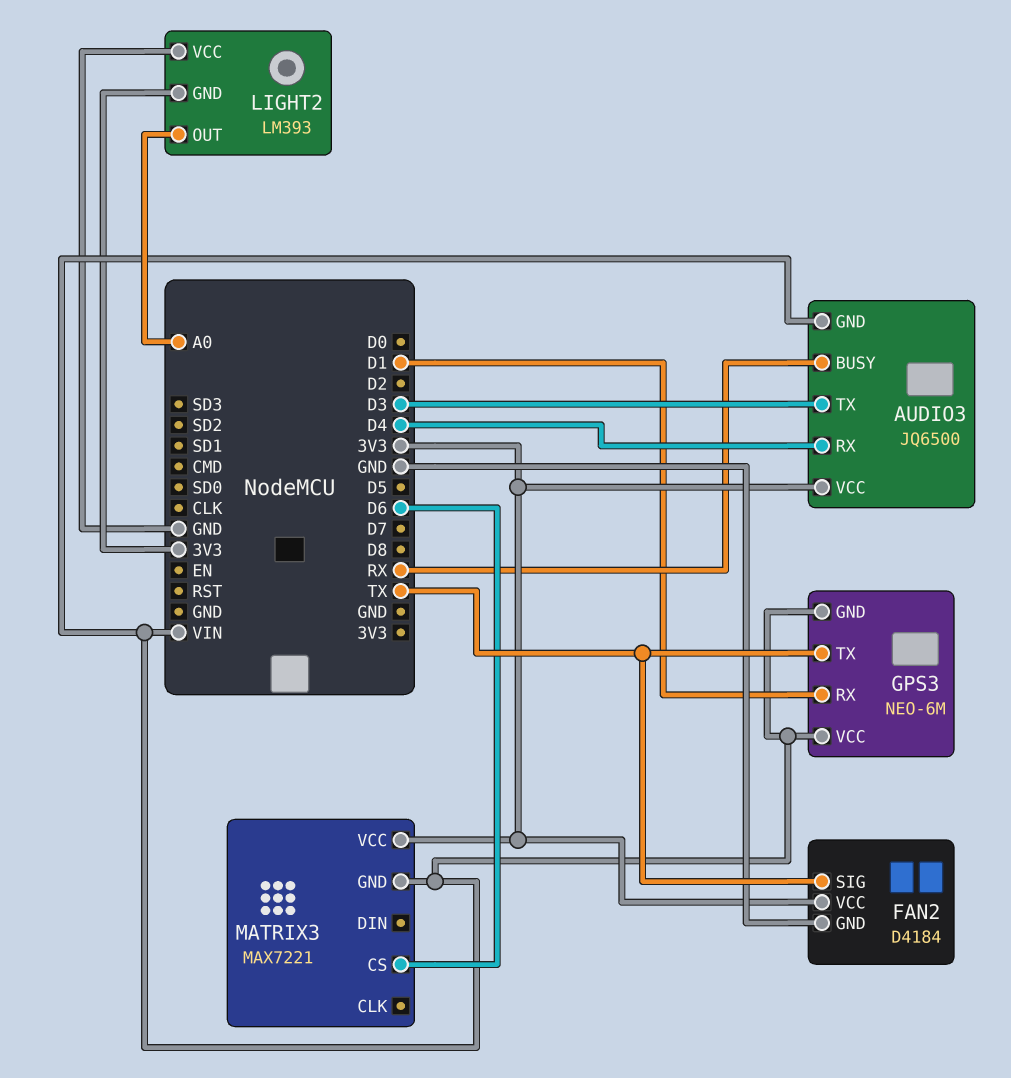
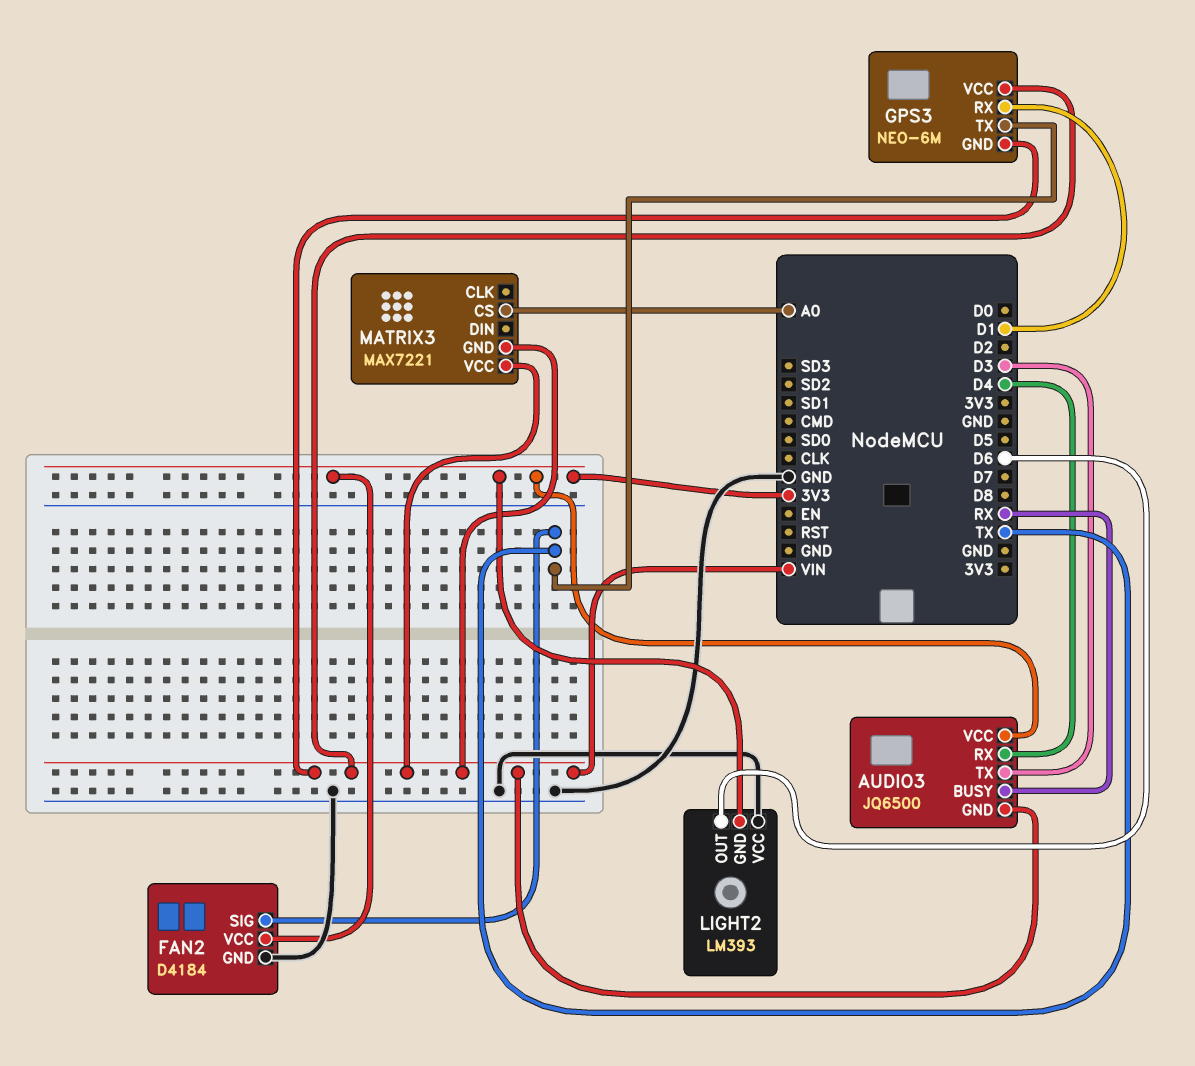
LIGHT2 pin OUT: A0 -> D6
MATRIX3 pin CS: D6 -> A0
MATRIX3 pin VCC: 3V3 -> VIN

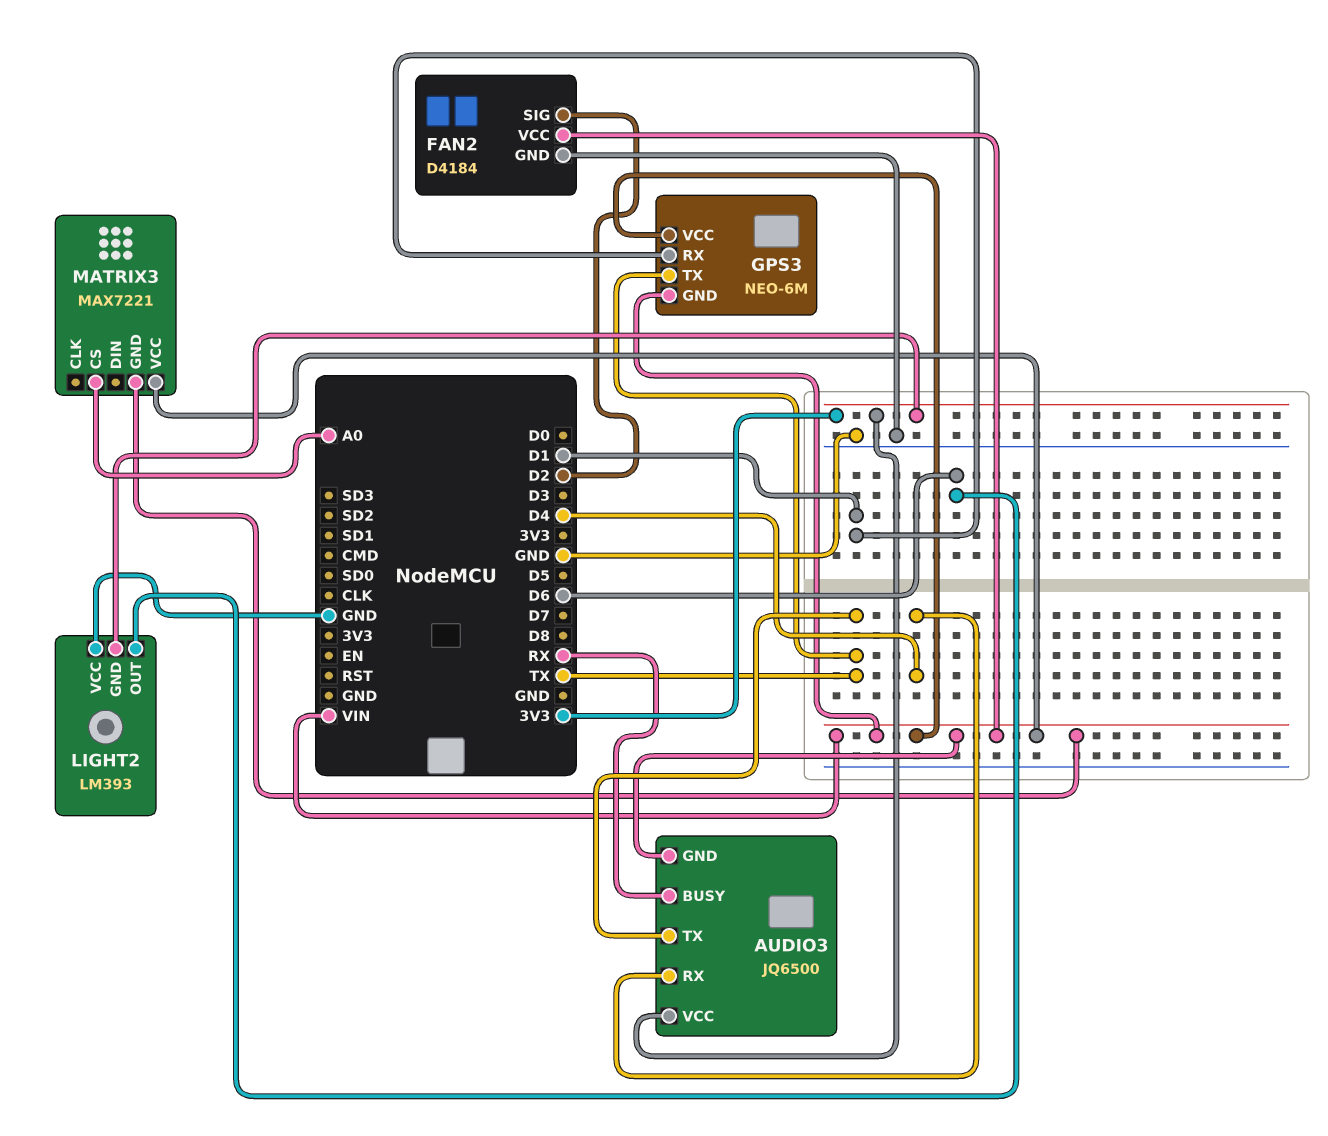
AUDIO3 pin TX: D3 -> TX
FAN2 pin SIG: TX -> D2
FAN2 pin VCC: 3V3 -> VIN

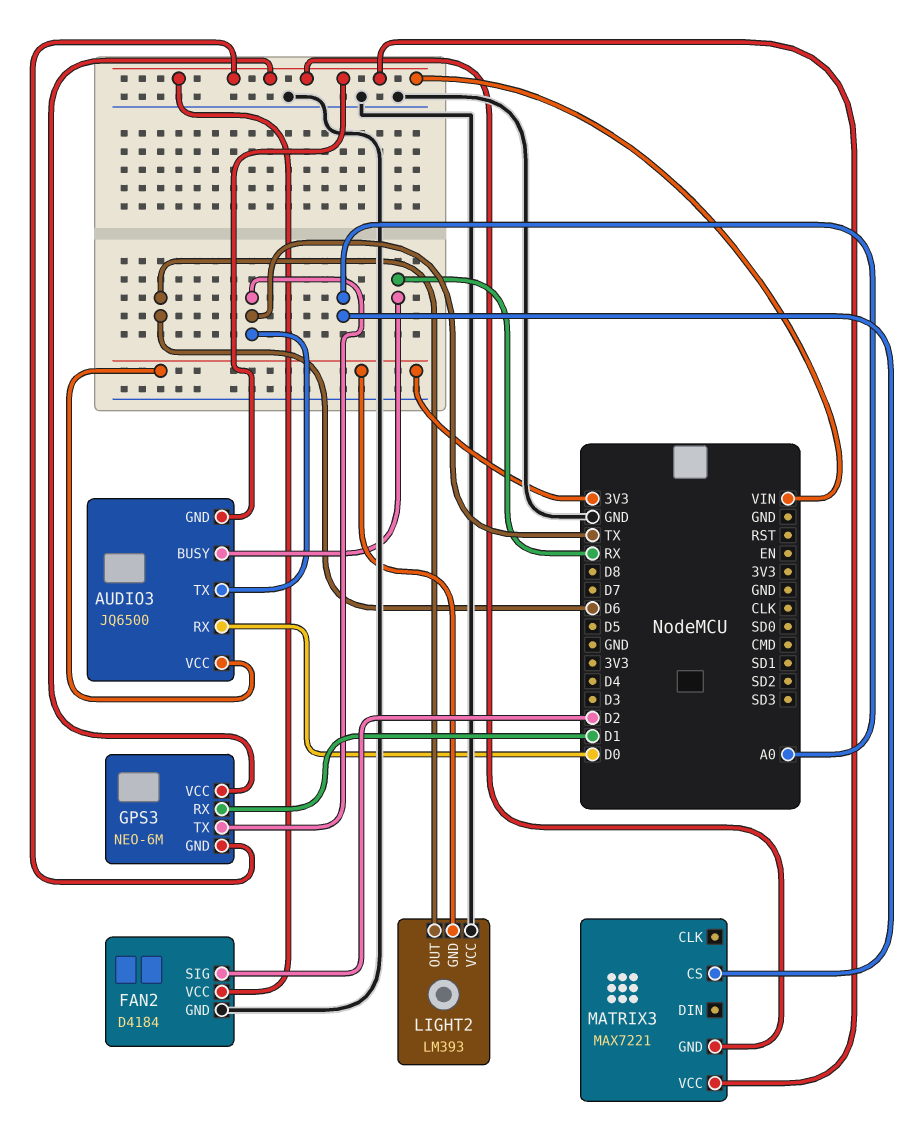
AUDIO3 pin RX: D4 -> D0

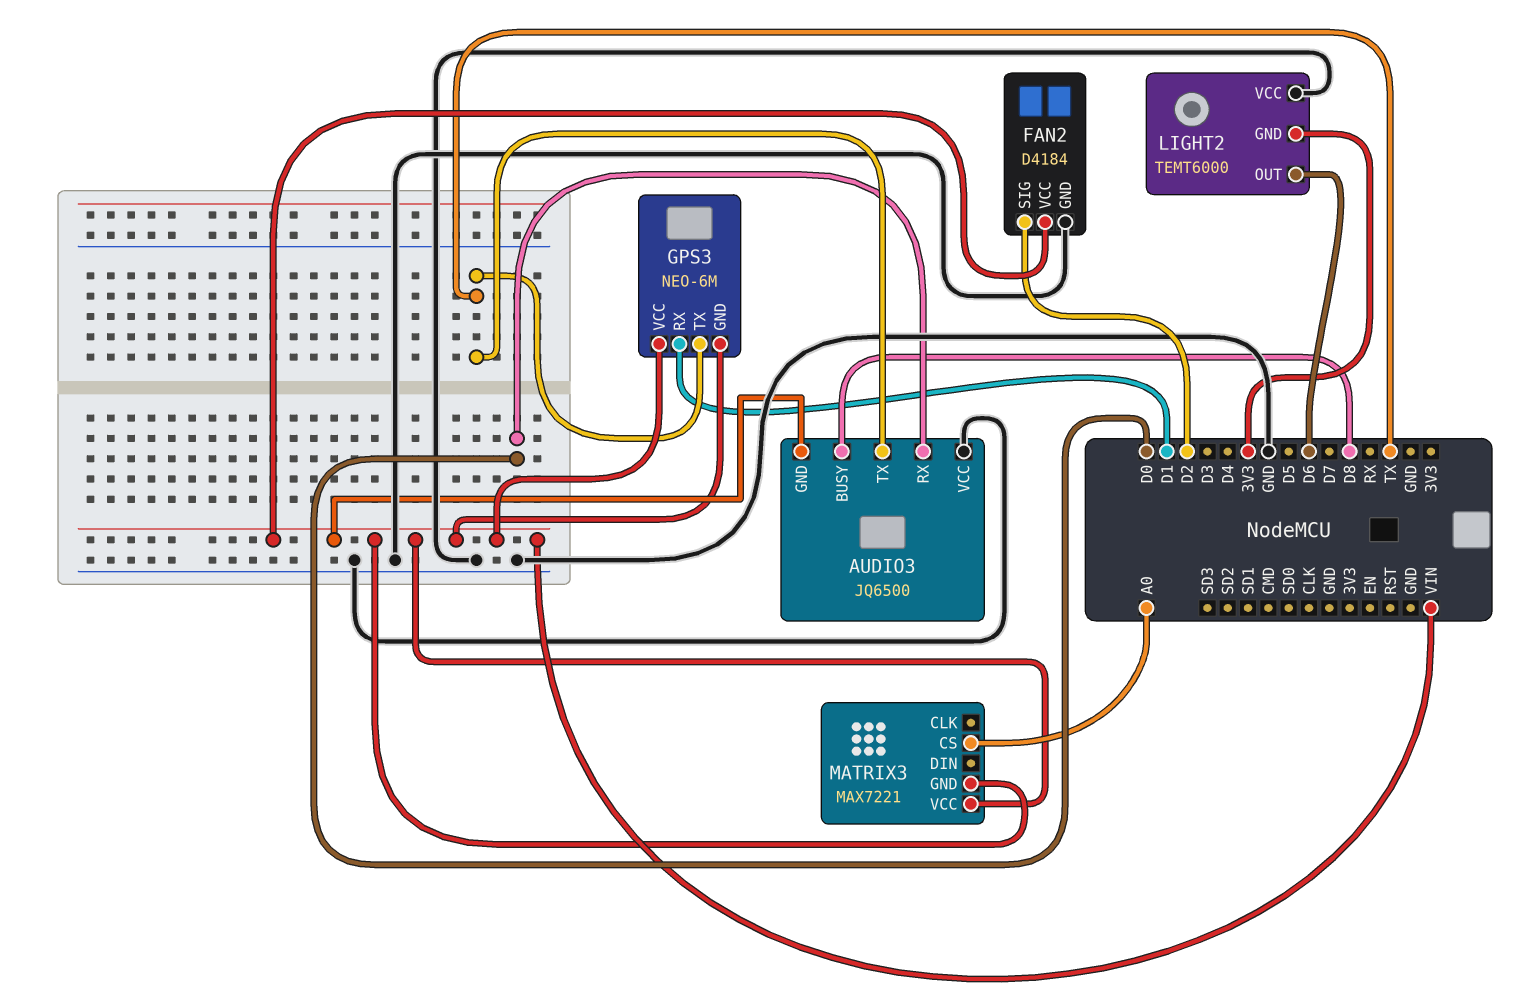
AUDIO3 pin BUSY: RX -> D8
AUDIO3 pin VCC: 3V3 -> GND
LIGHT2: LM393 -> TEMT6000

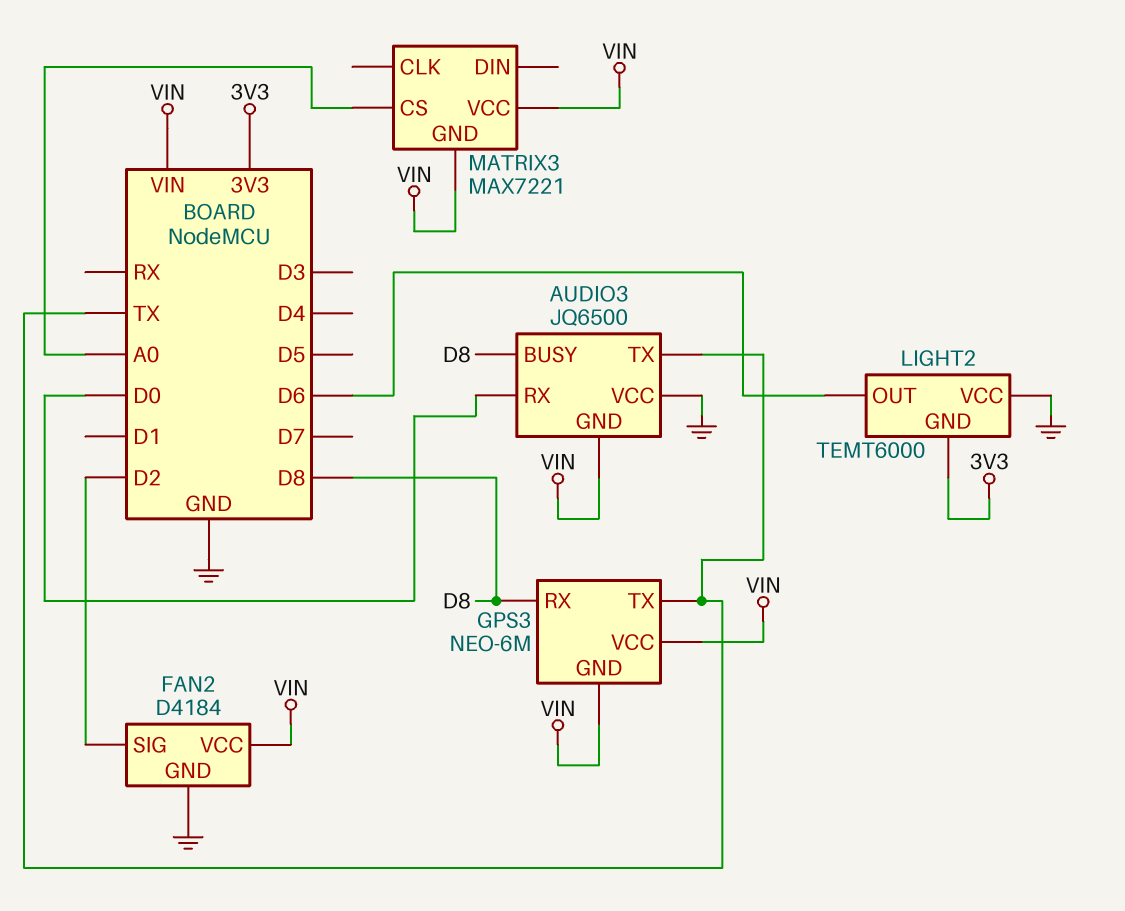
GPS3 pin RX: D1 -> D8

